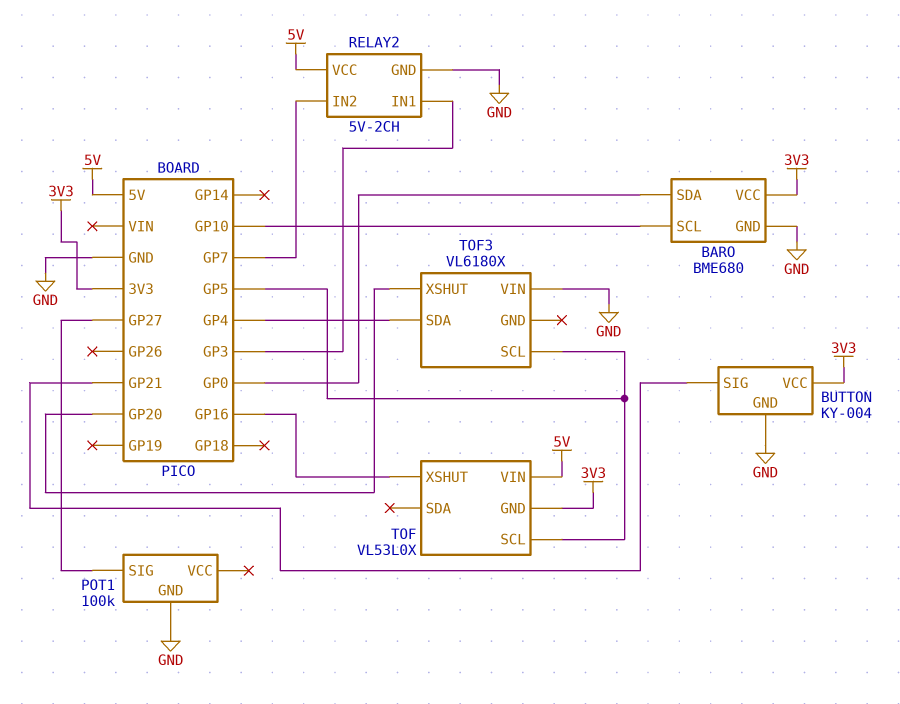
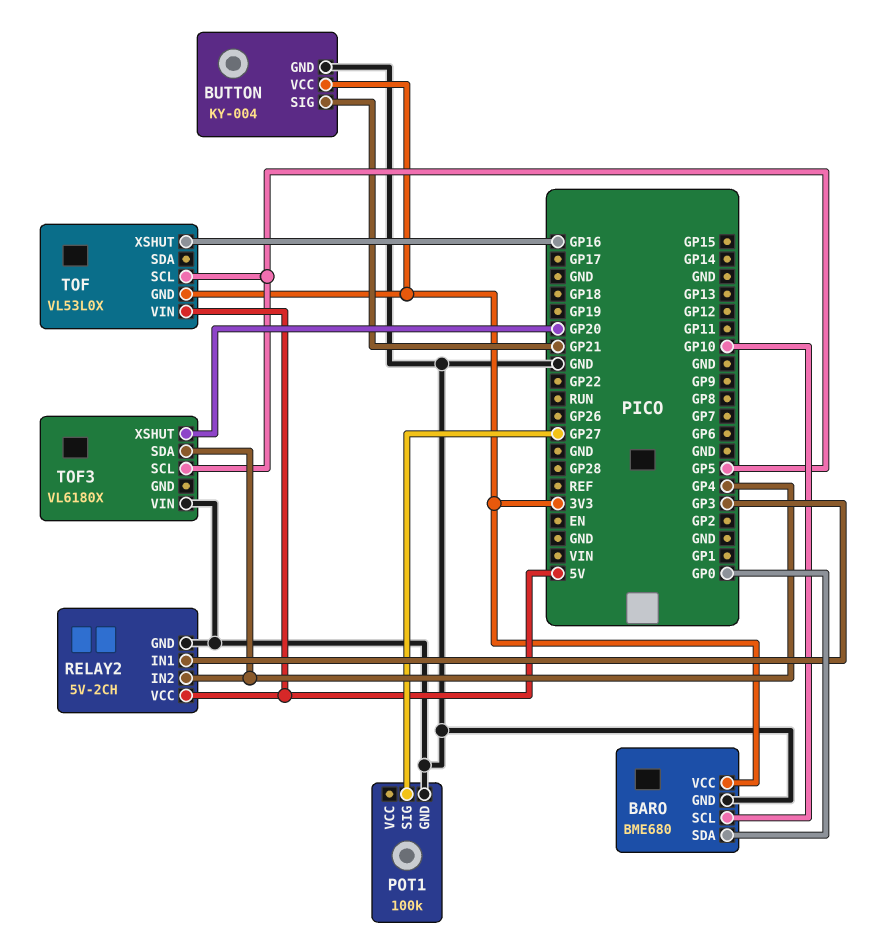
RELAY2 pin IN2: GP7 -> GP4

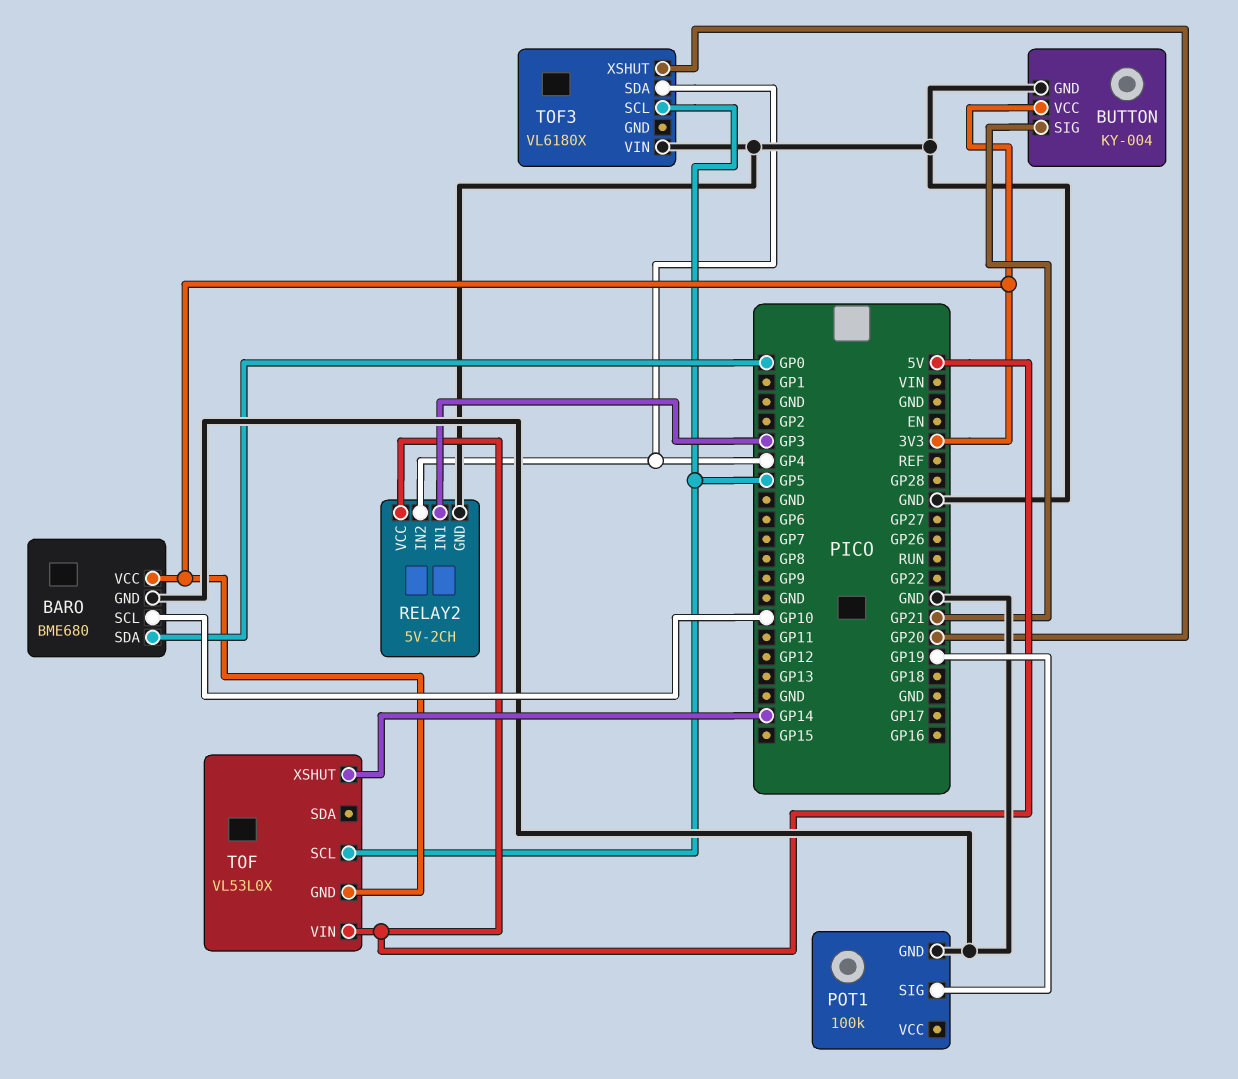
POT1 pin SIG: GP27 -> GP19
TOF pin XSHUT: GP16 -> GP14

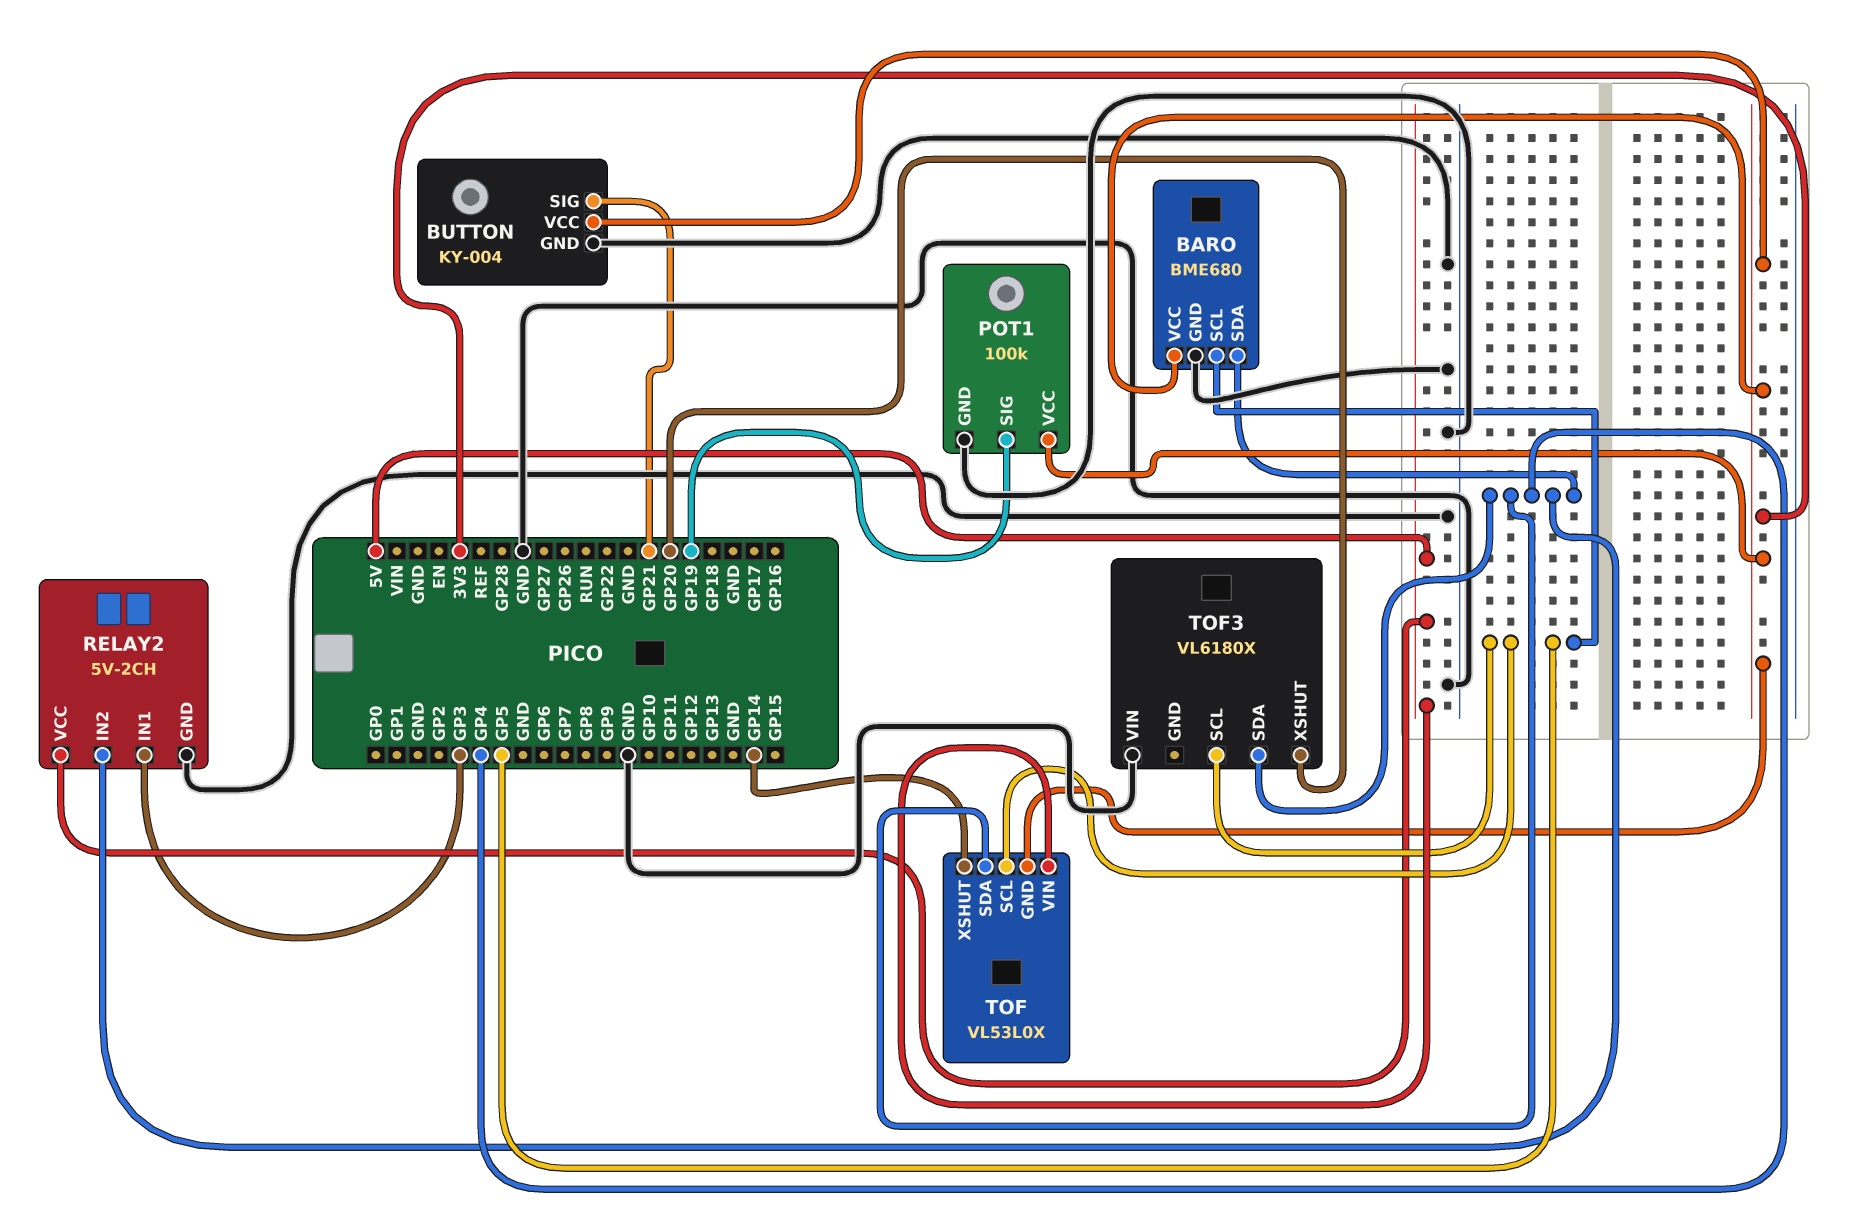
BARO pin SCL: GP10 -> GP5
BARO pin SDA: GP0 -> GP4
POT1 pin VCC: none -> 3V3
TOF pin SDA: none -> GP4

